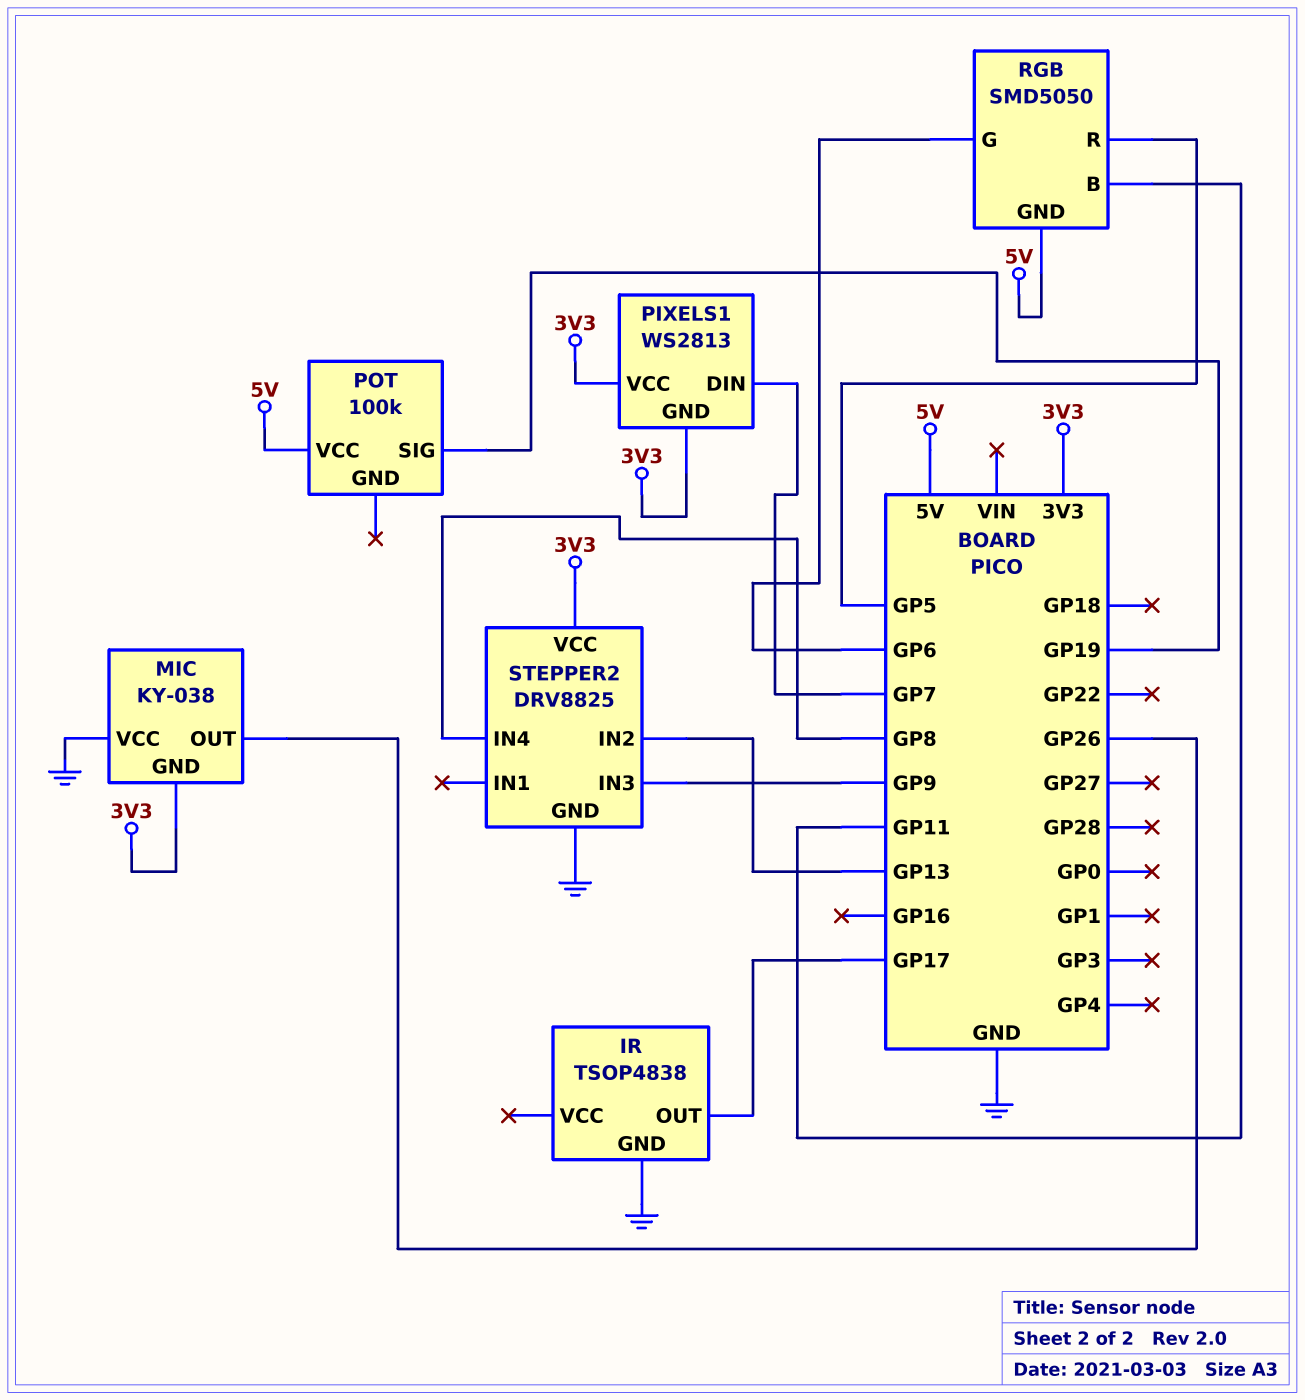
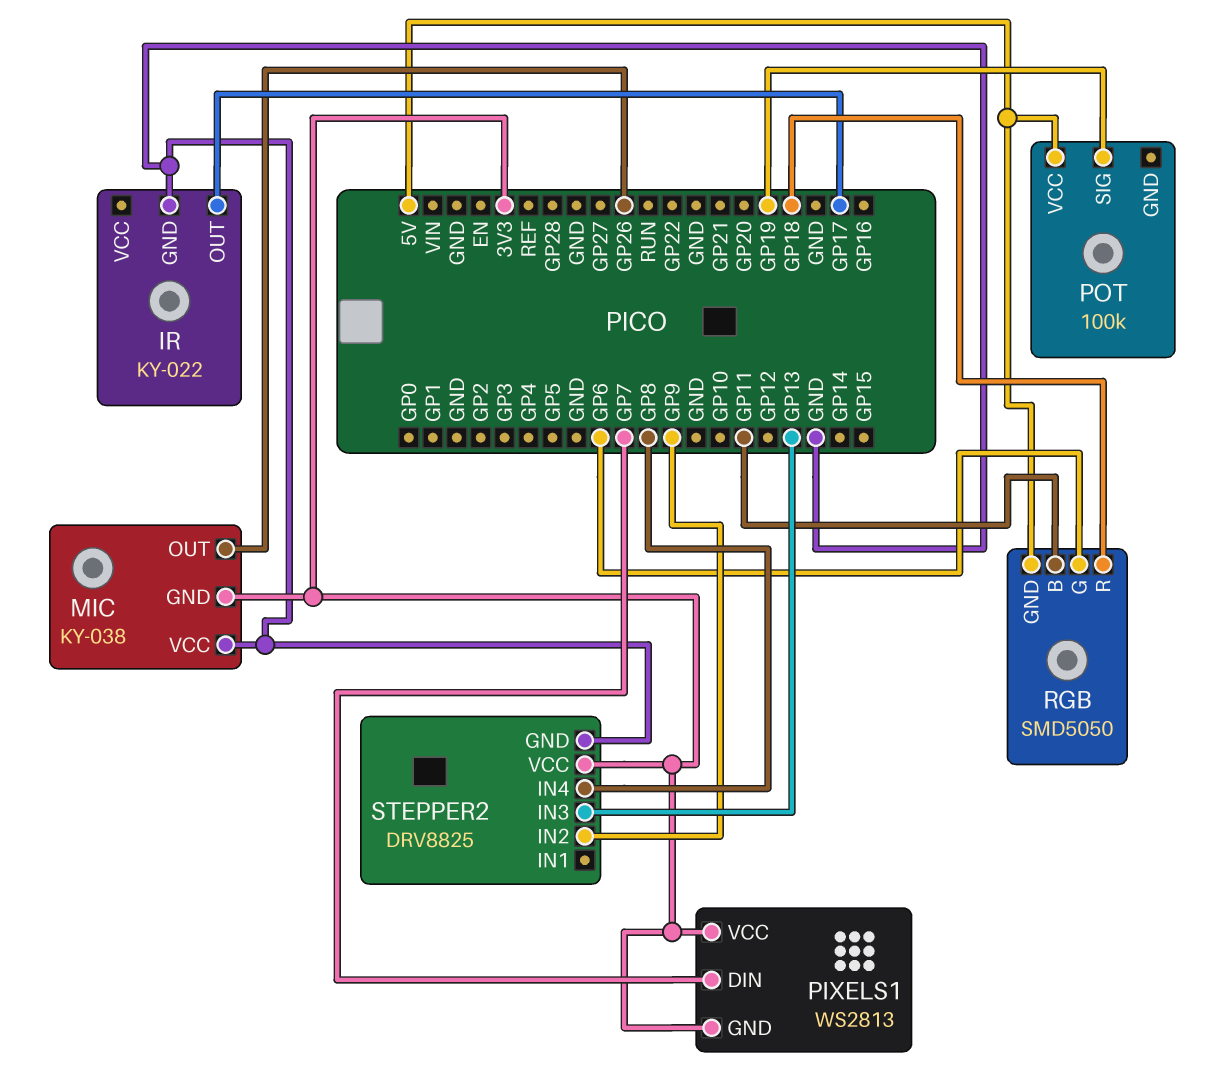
IR: TSOP4838 -> KY-022
RGB pin R: GP5 -> GP18
STEPPER2 pin IN2: GP13 -> GP9
STEPPER2 pin IN3: GP9 -> GP13

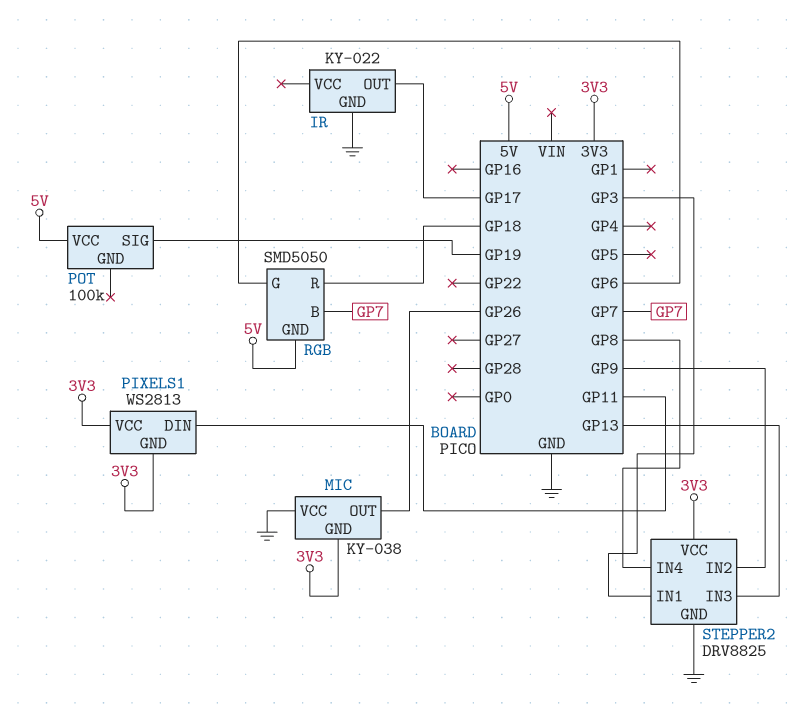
PIXELS1 pin DIN: GP7 -> GP11
RGB pin B: GP11 -> GP7
STEPPER2 pin IN1: none -> GP3

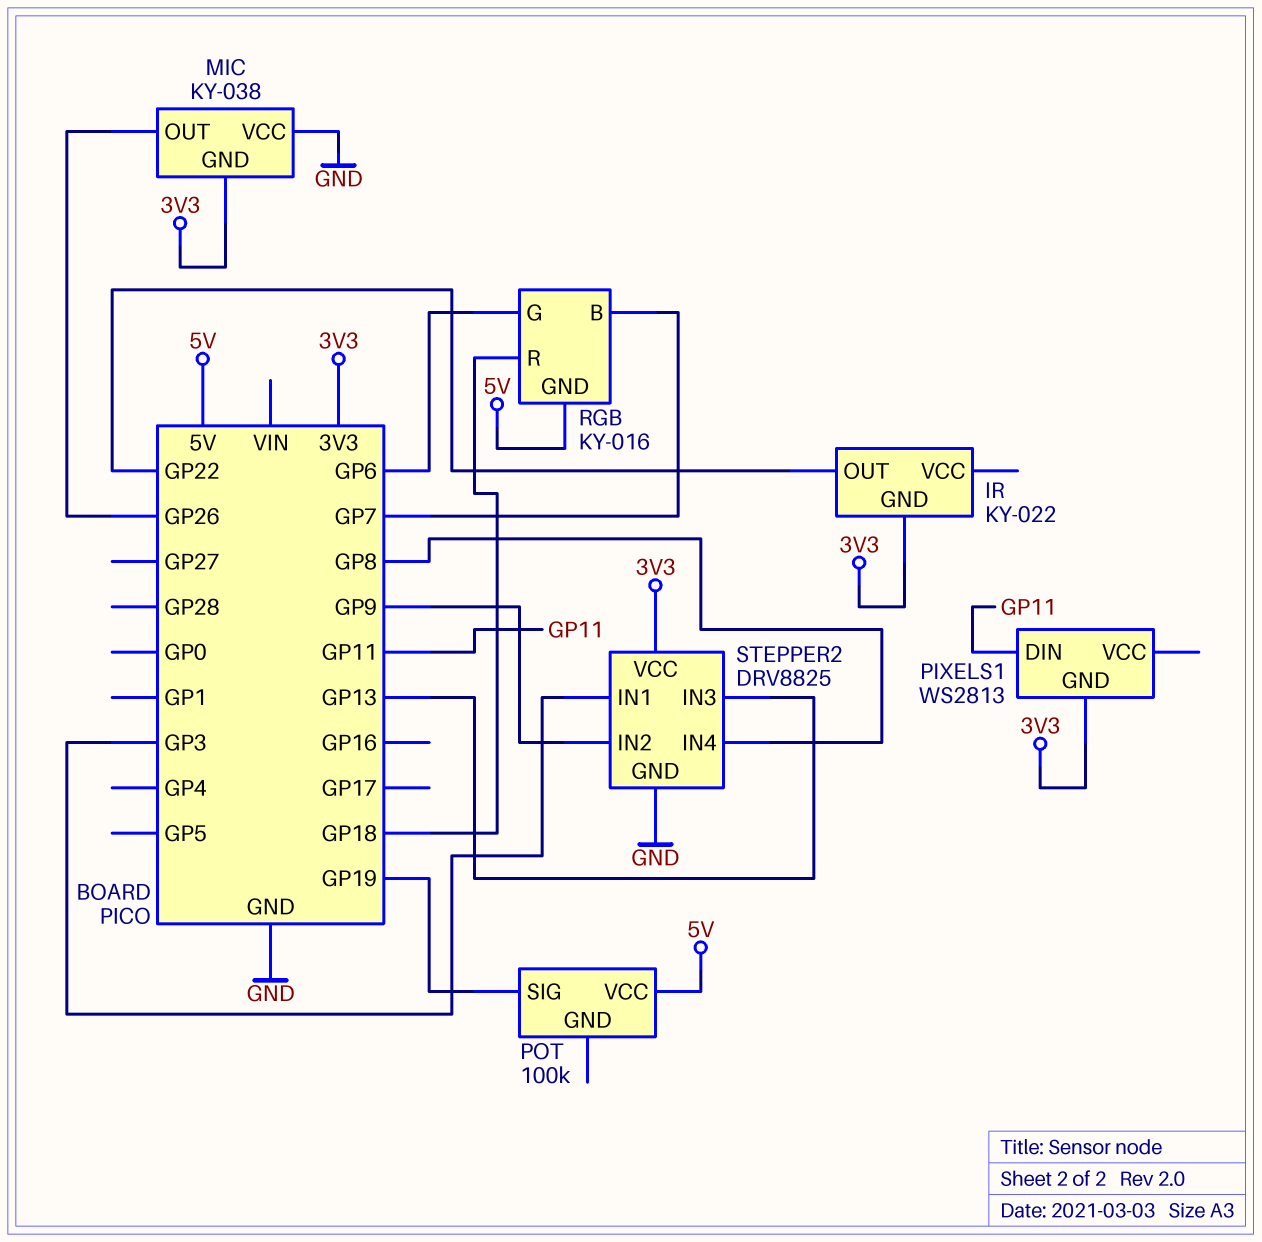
IR pin GND: GND -> 3V3
IR pin OUT: GP17 -> GP22
PIXELS1 pin VCC: 3V3 -> none
RGB: SMD5050 -> KY-016

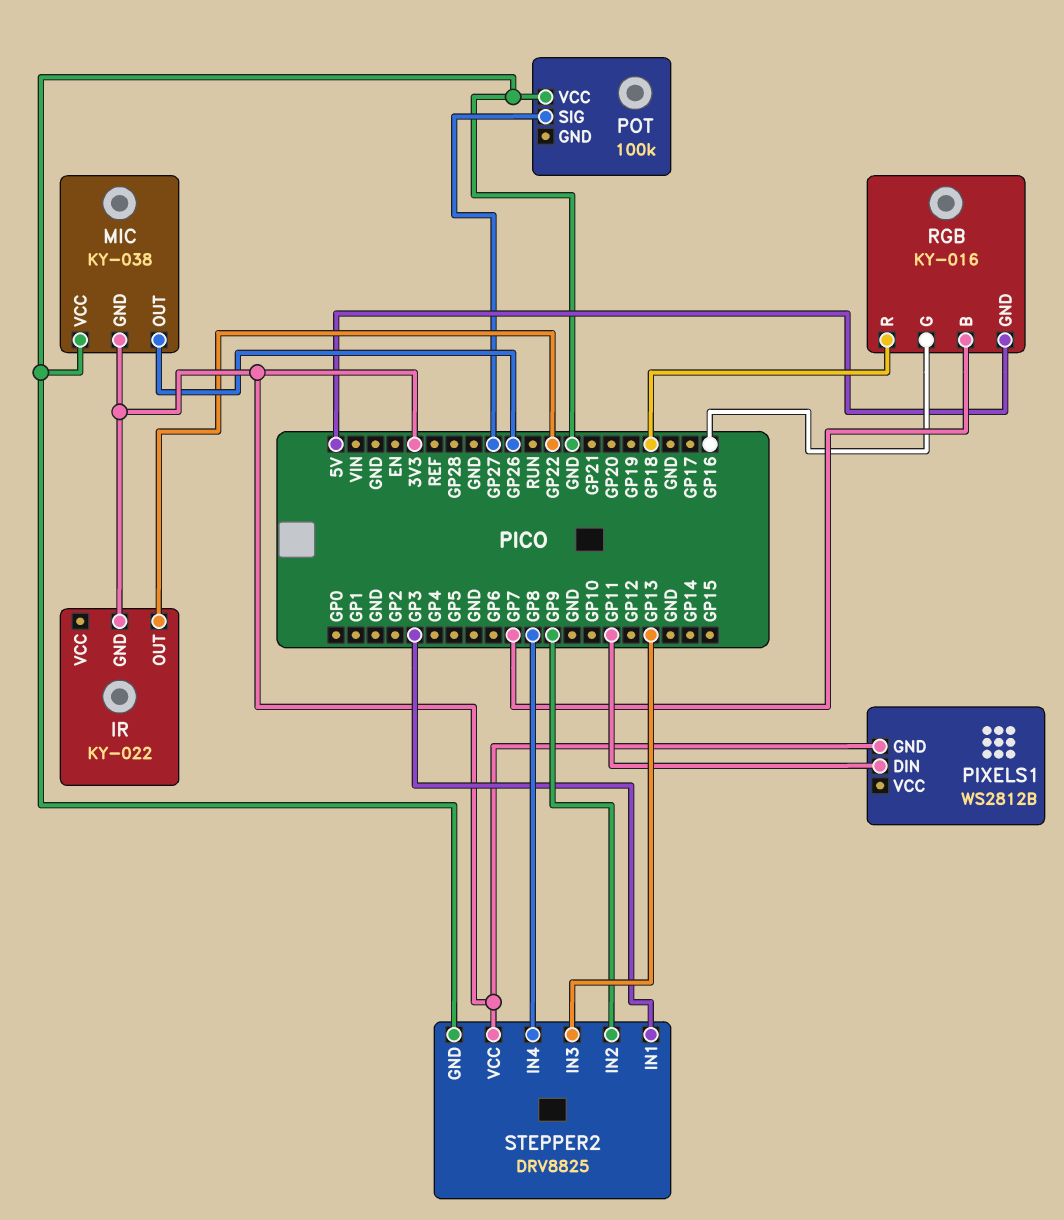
PIXELS1: WS2813 -> WS2812B
POT pin SIG: GP19 -> GP27
POT pin VCC: 5V -> GND
RGB pin G: GP6 -> GP16

